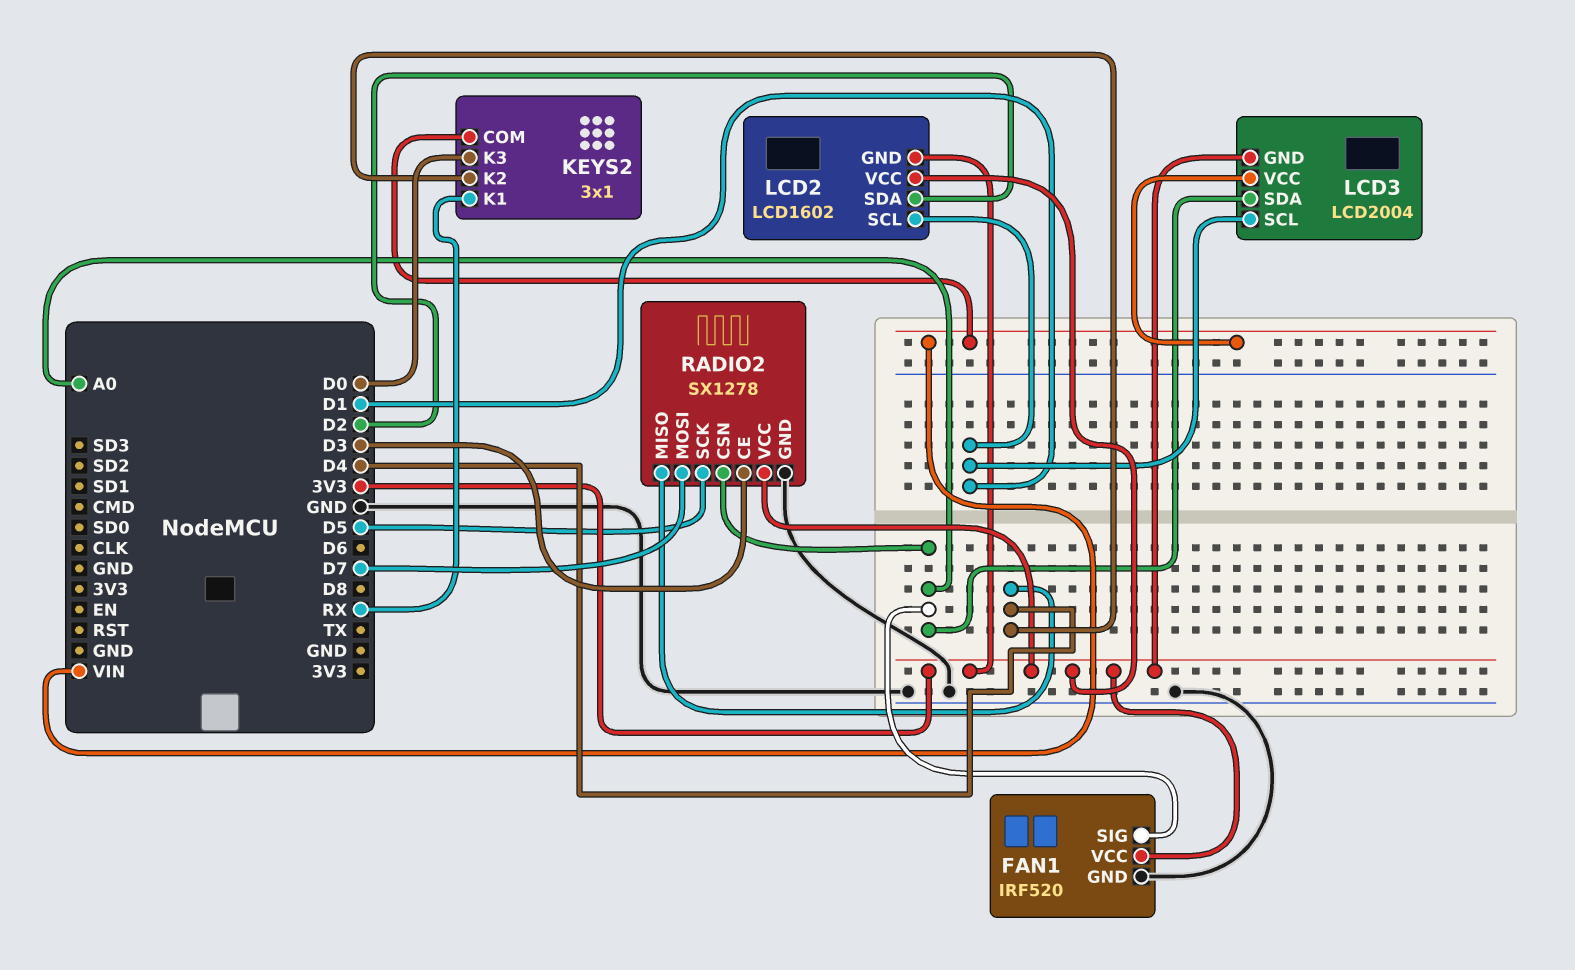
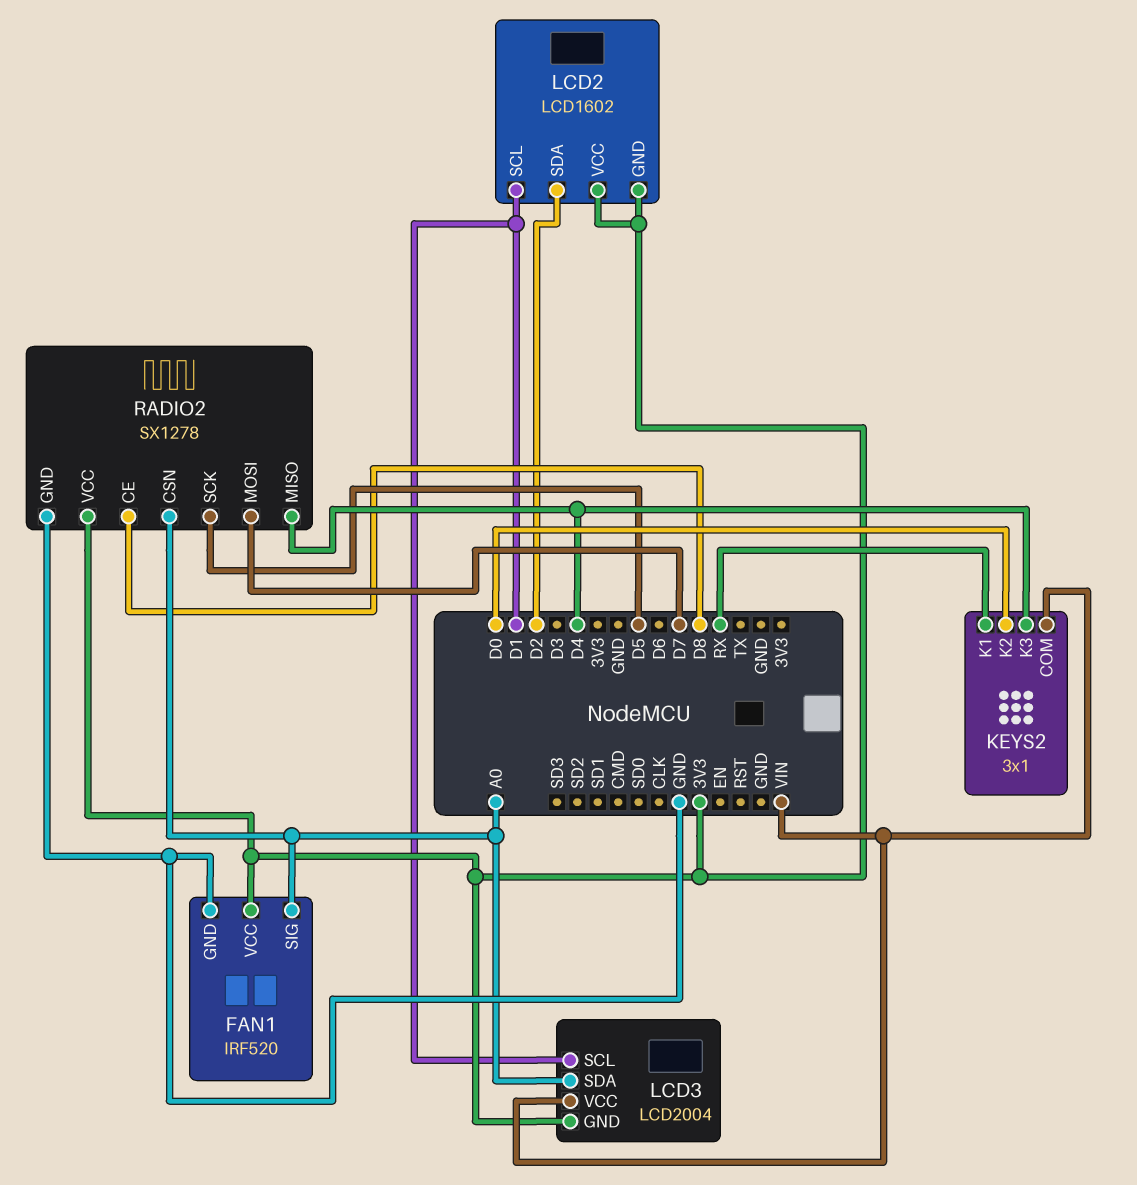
KEYS2 pin K2: D4 -> D0
KEYS2 pin K3: D0 -> D4
RADIO2 pin CE: D3 -> D8

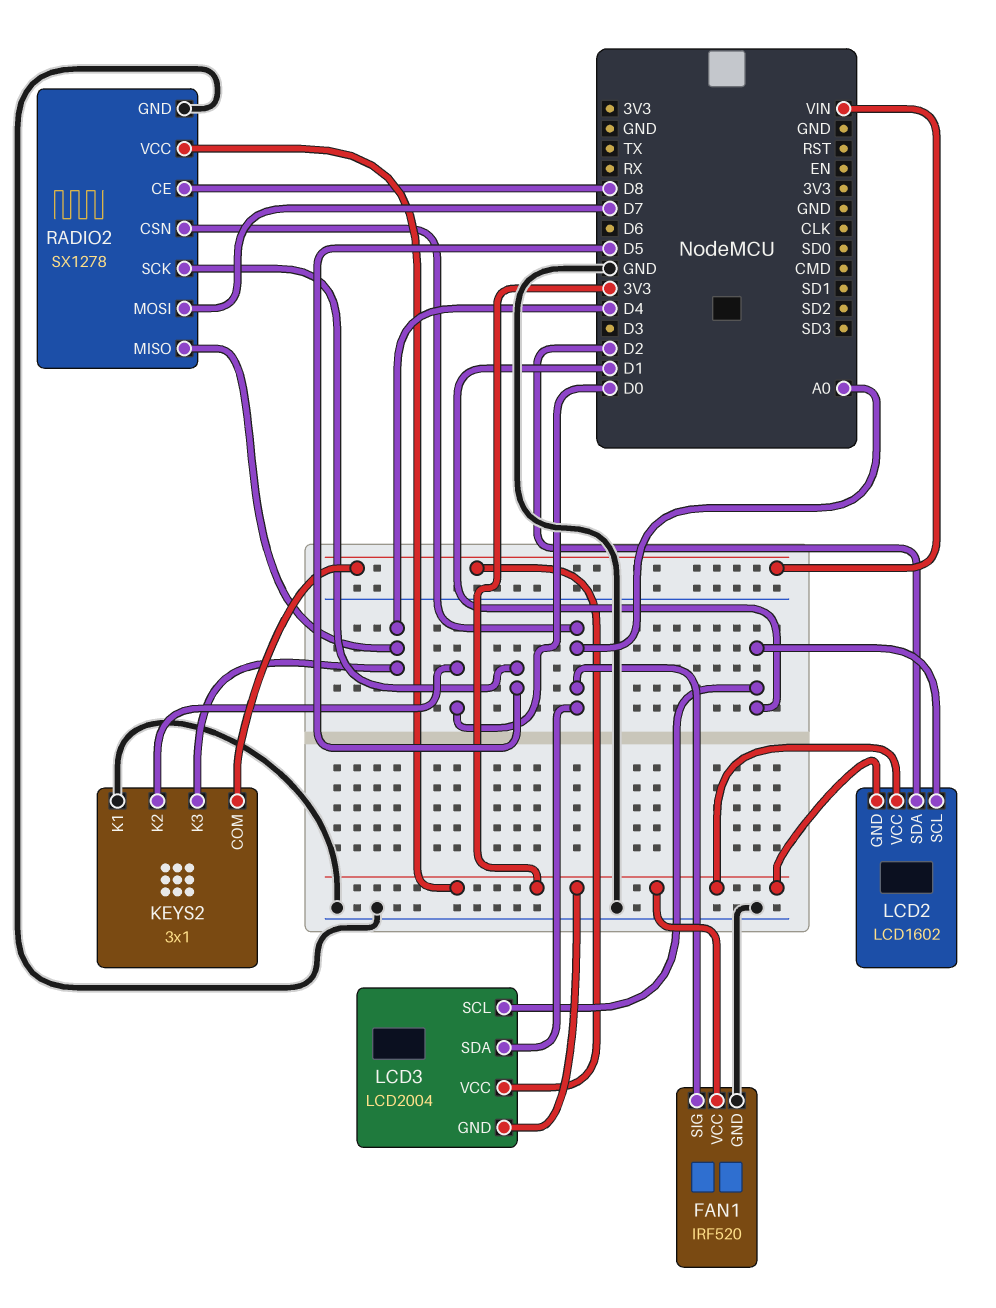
KEYS2 pin K1: RX -> GND

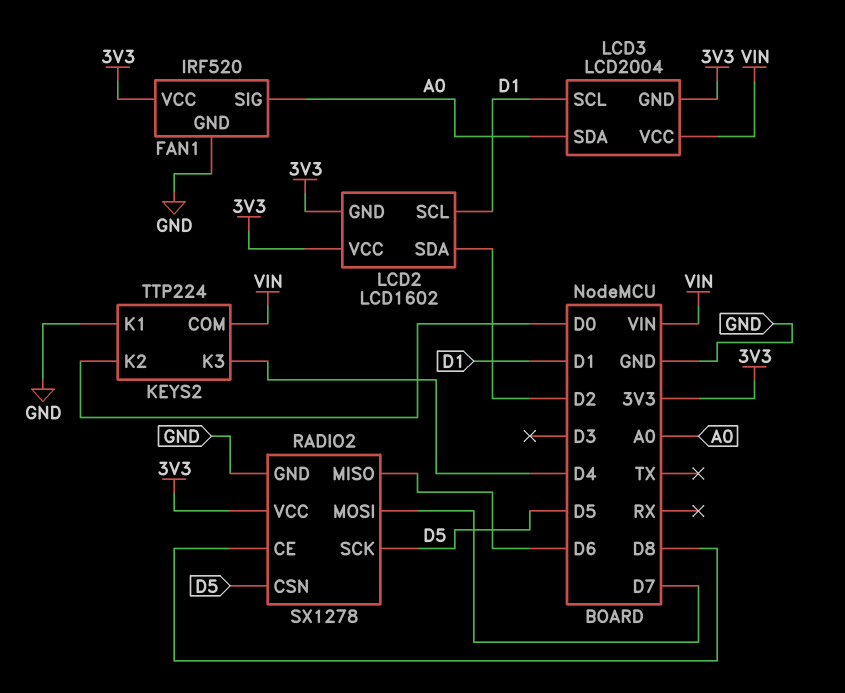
KEYS2: 3x1 -> TTP224
RADIO2 pin CSN: A0 -> D5
RADIO2 pin MISO: D4 -> D6

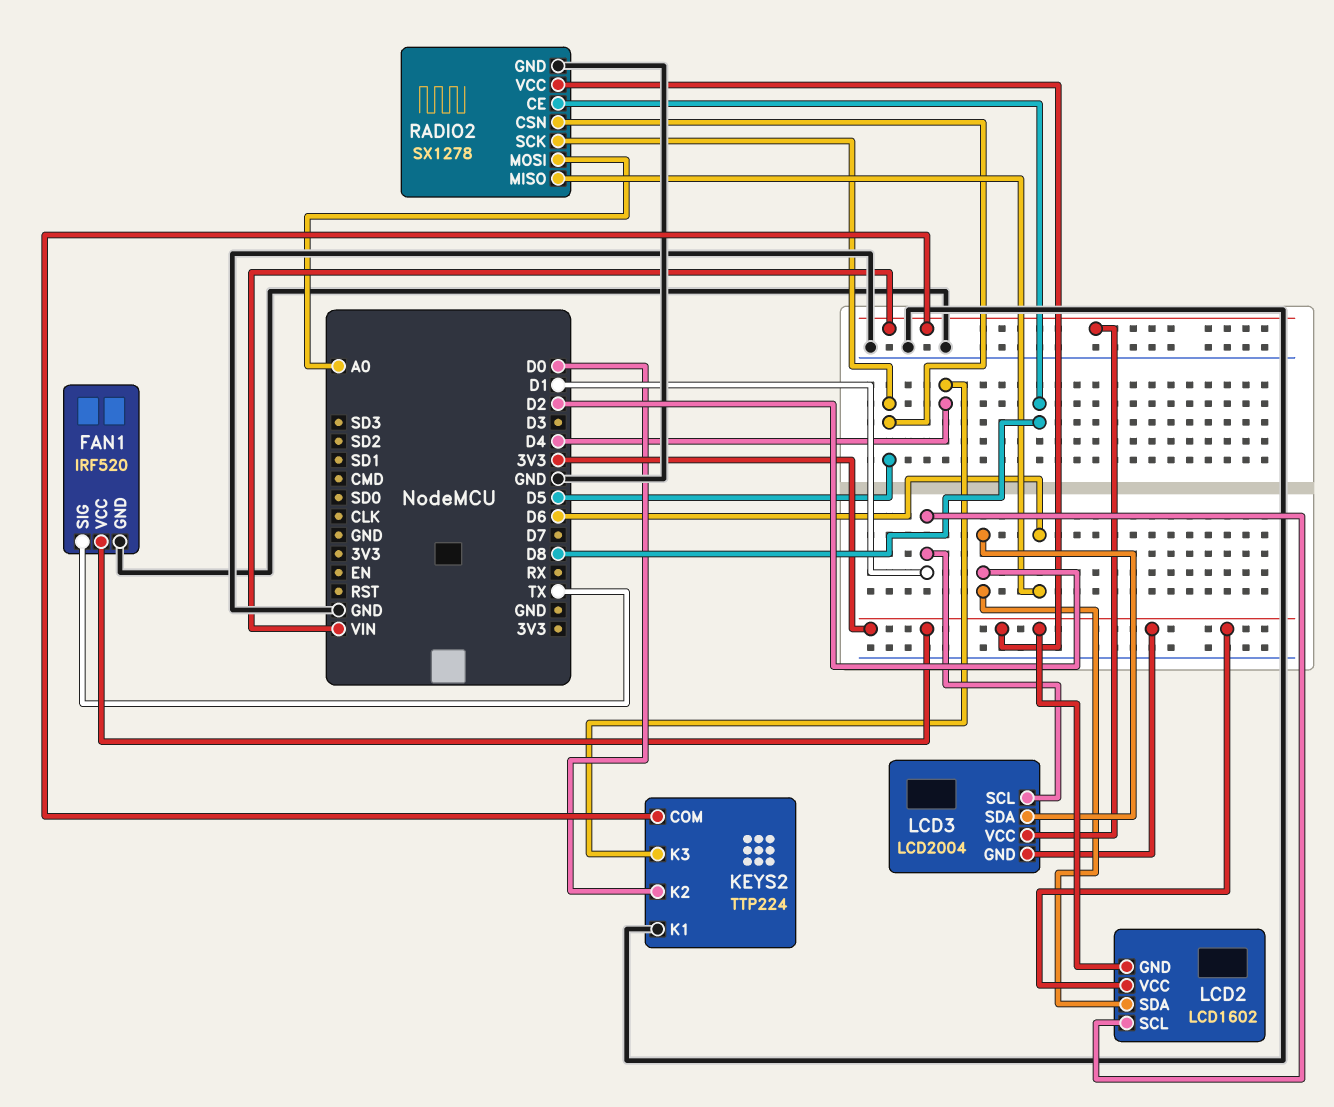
FAN1 pin SIG: A0 -> TX
LCD3 pin SDA: A0 -> D2
RADIO2 pin MOSI: D7 -> A0

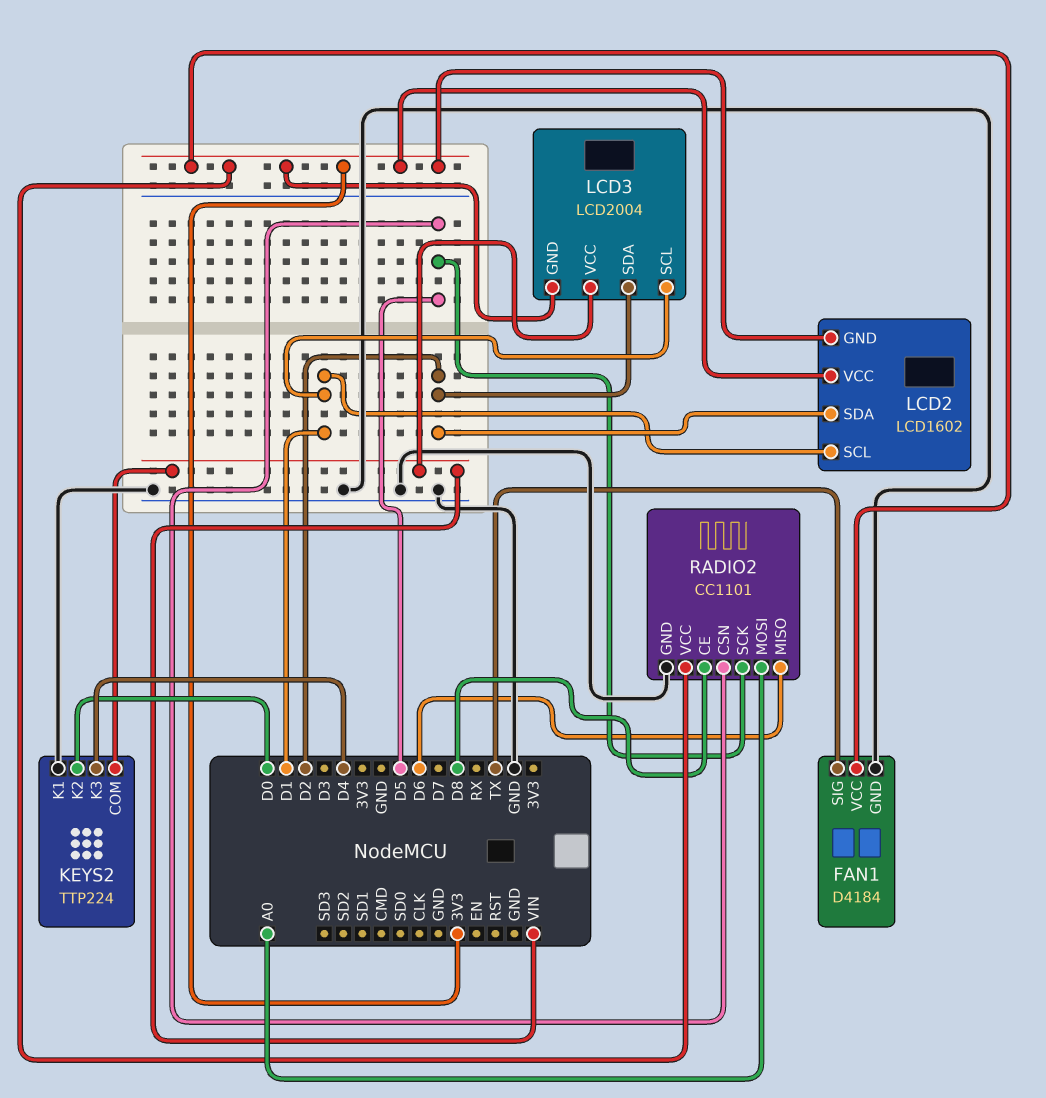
FAN1: IRF520 -> D4184
RADIO2: SX1278 -> CC1101

